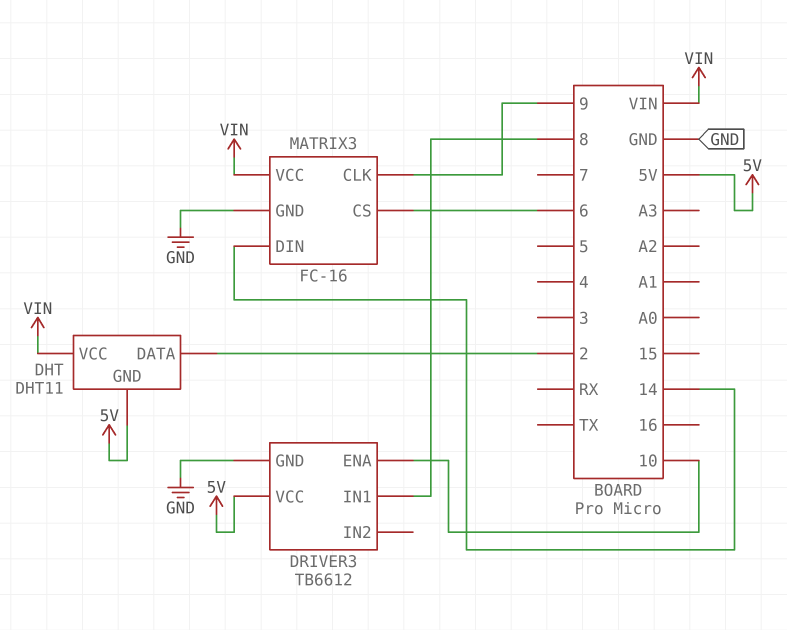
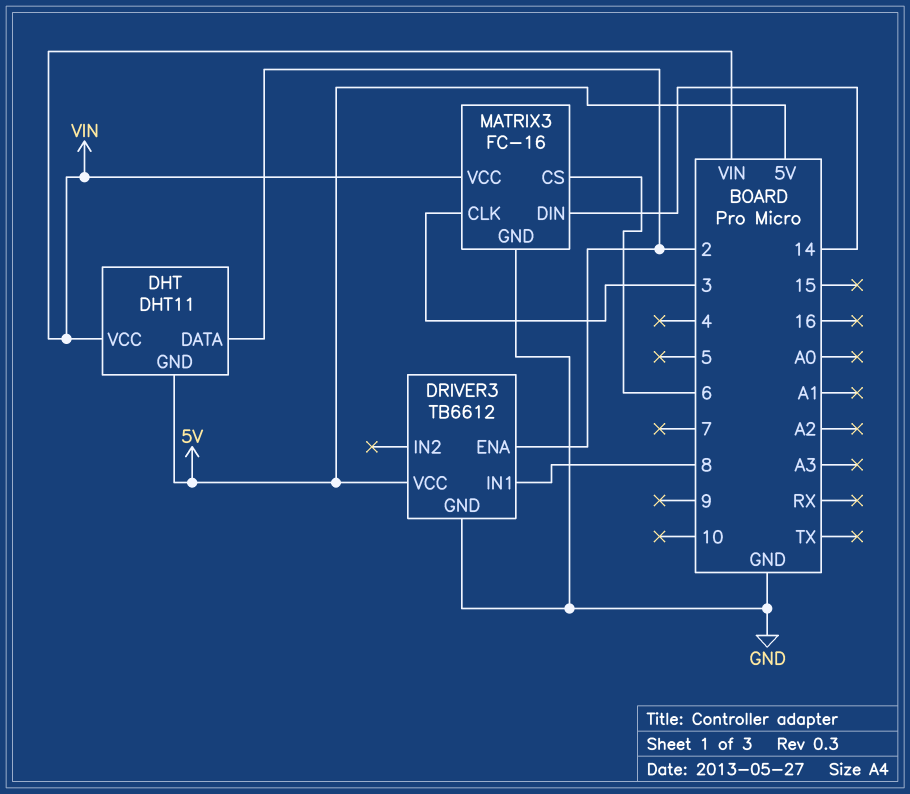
DRIVER3 pin ENA: 10 -> 2
MATRIX3 pin CLK: 9 -> 3

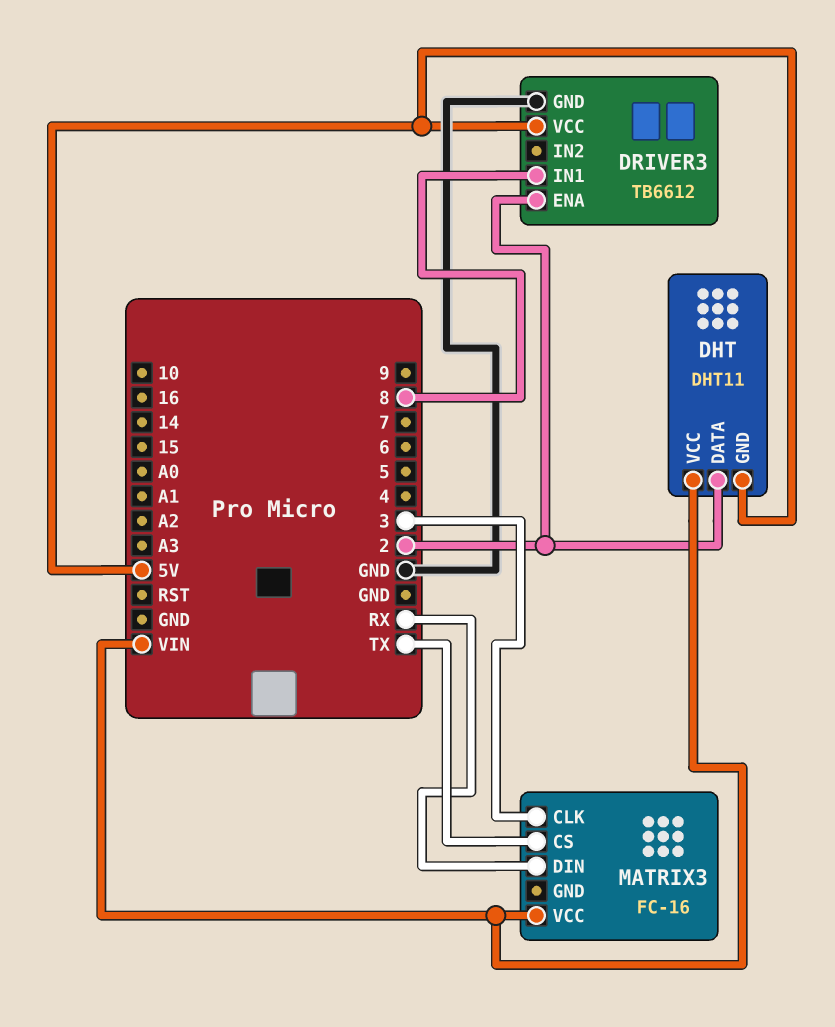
MATRIX3 pin CS: 6 -> TX
MATRIX3 pin DIN: 14 -> RX
MATRIX3 pin GND: GND -> none

